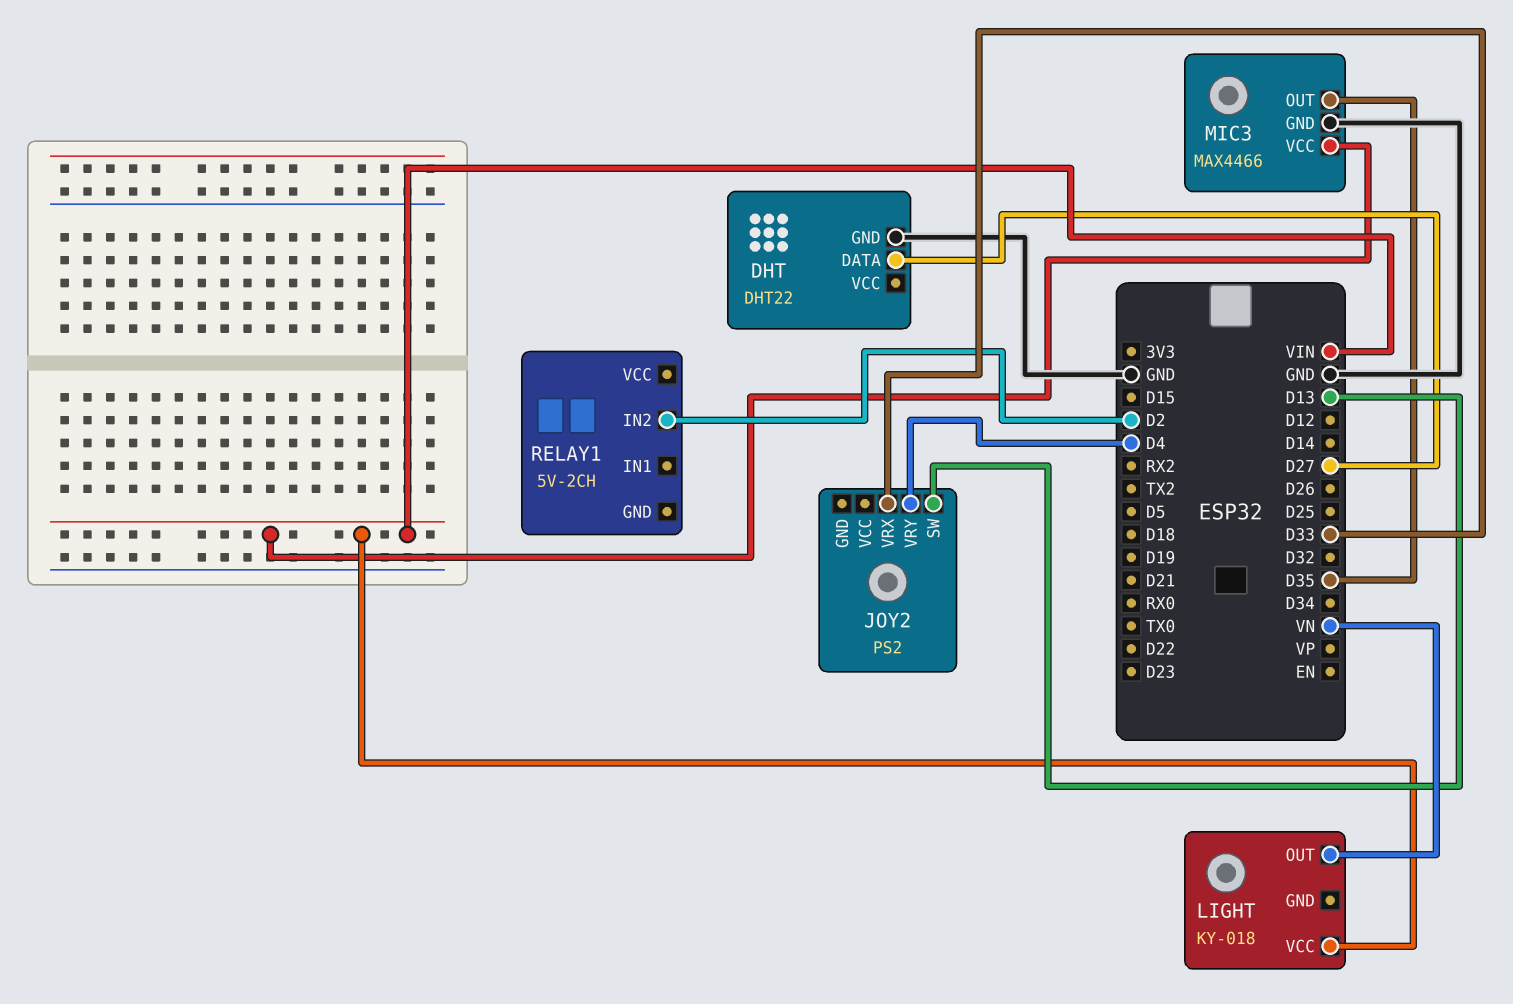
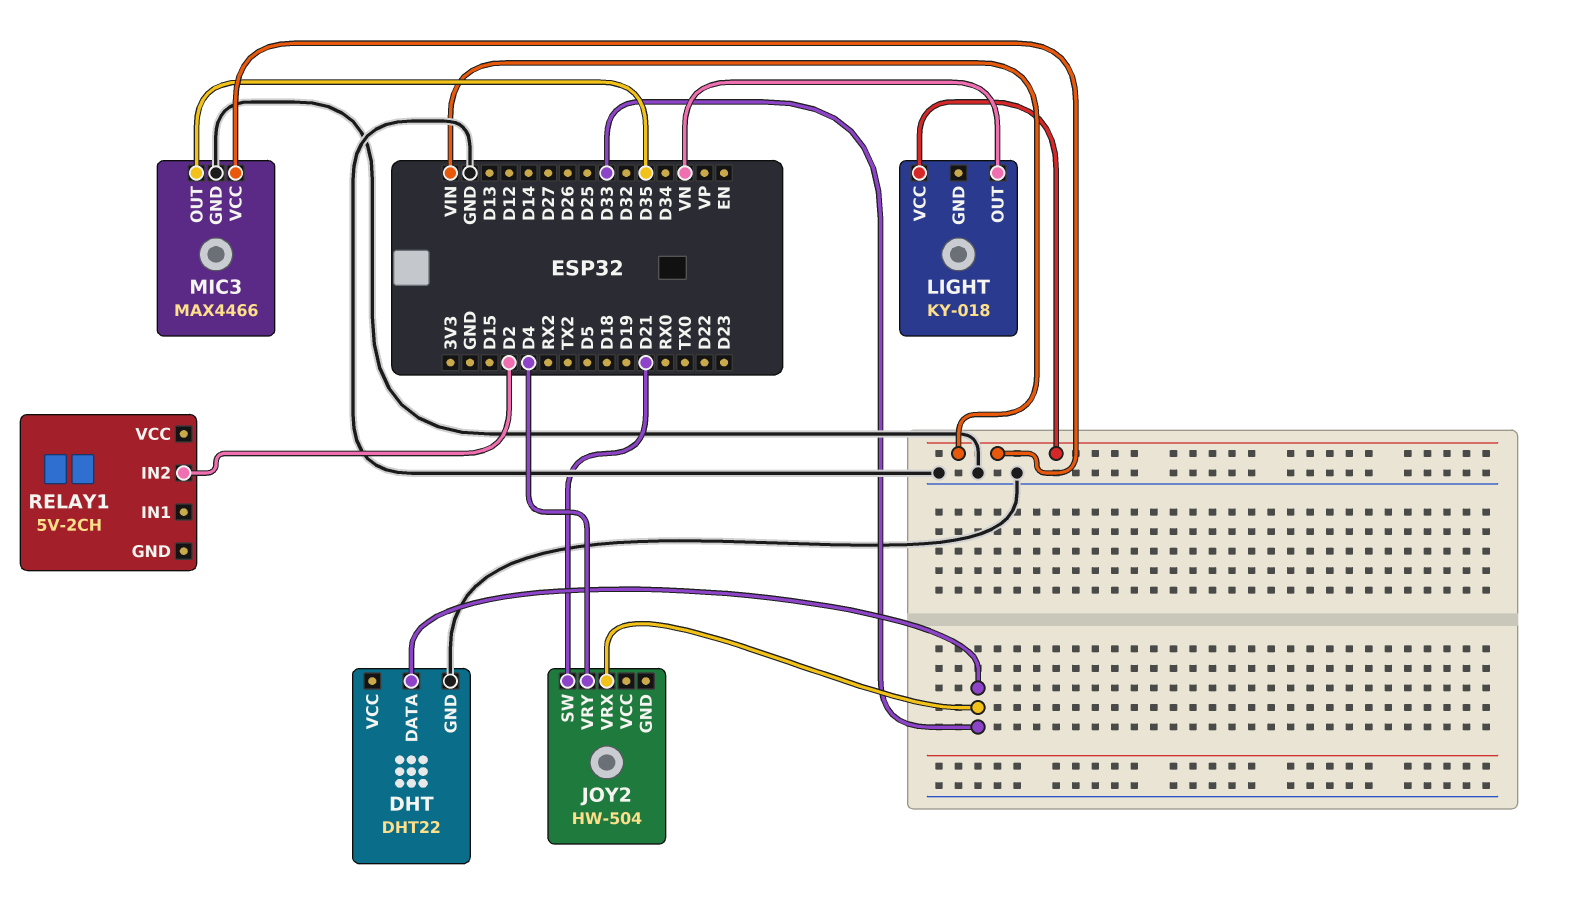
DHT pin DATA: D27 -> D33
JOY2: PS2 -> HW-504
JOY2 pin SW: D13 -> D21

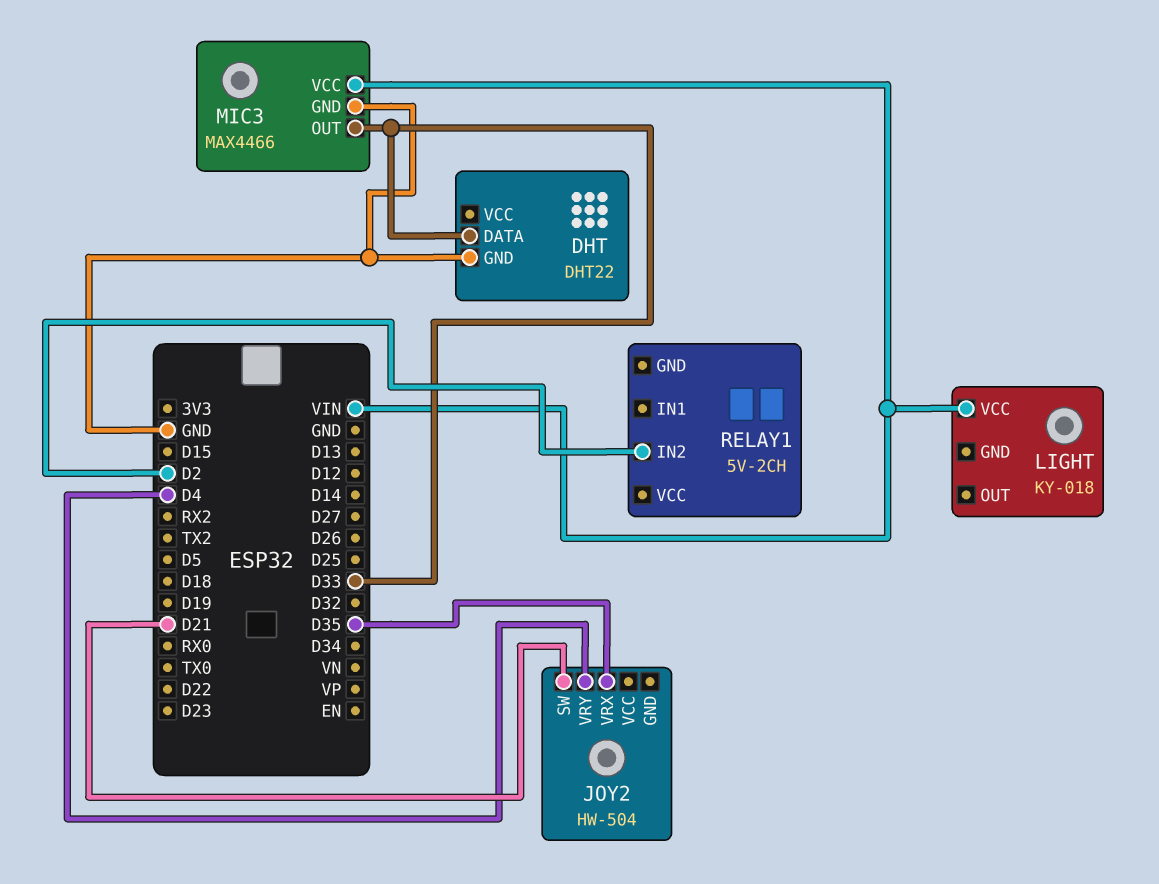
JOY2 pin VRX: D33 -> D35
LIGHT pin OUT: VN -> none
MIC3 pin OUT: D35 -> D33

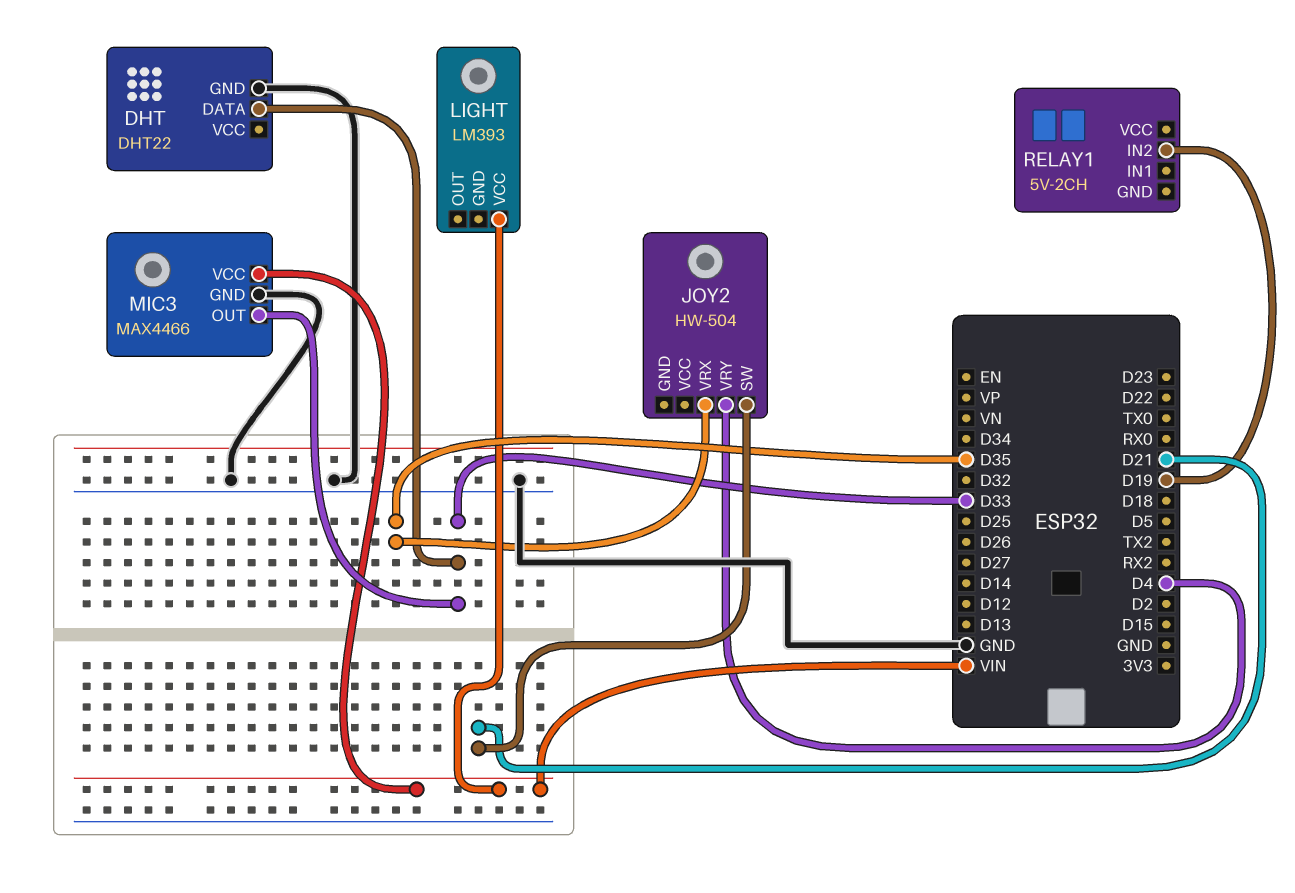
LIGHT: KY-018 -> LM393
RELAY1 pin IN2: D2 -> D19

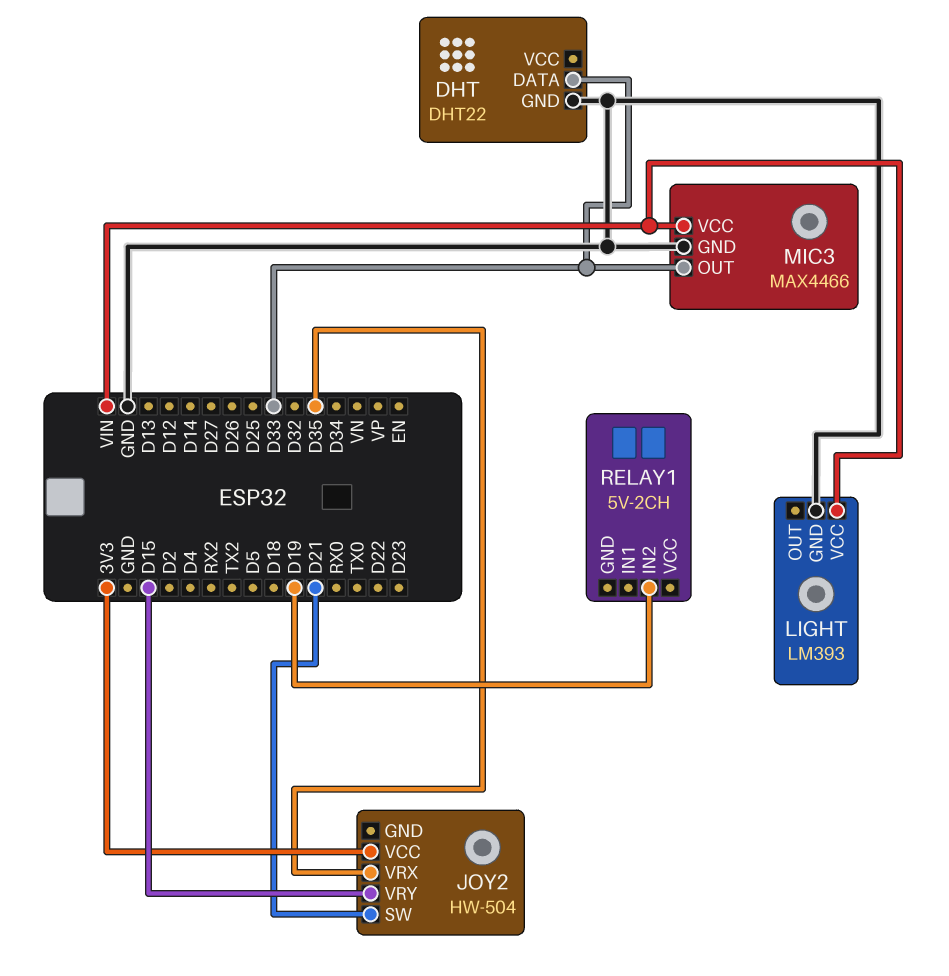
JOY2 pin VCC: none -> 3V3
JOY2 pin VRY: D4 -> D15
LIGHT pin GND: none -> GND

